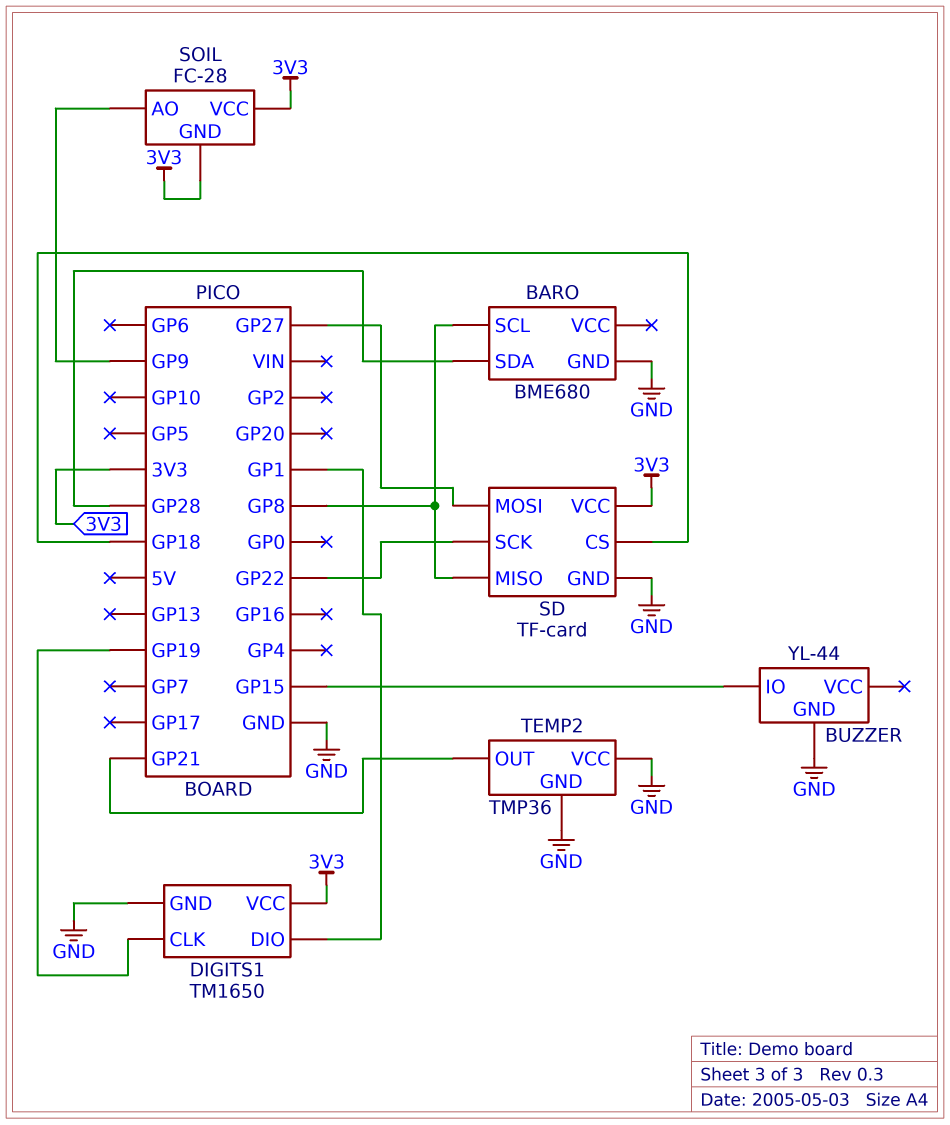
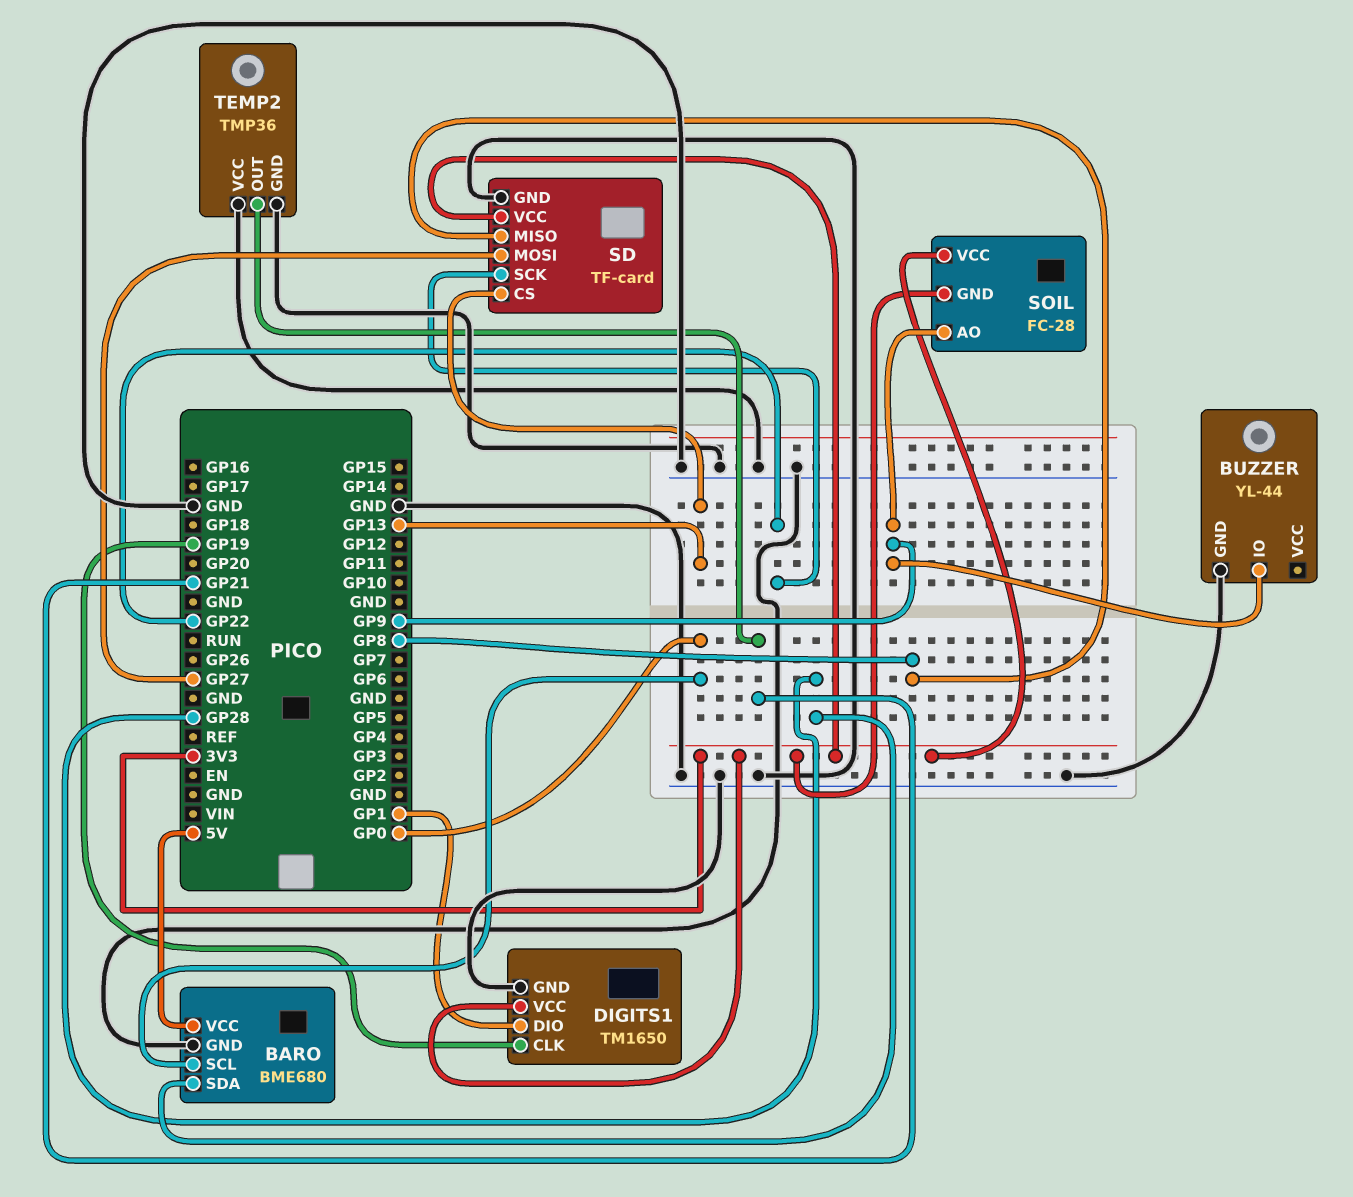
BARO pin SCL: GP8 -> GP0
BARO pin VCC: none -> 5V
BUZZER pin IO: GP15 -> GP9
SD pin CS: GP18 -> GP13

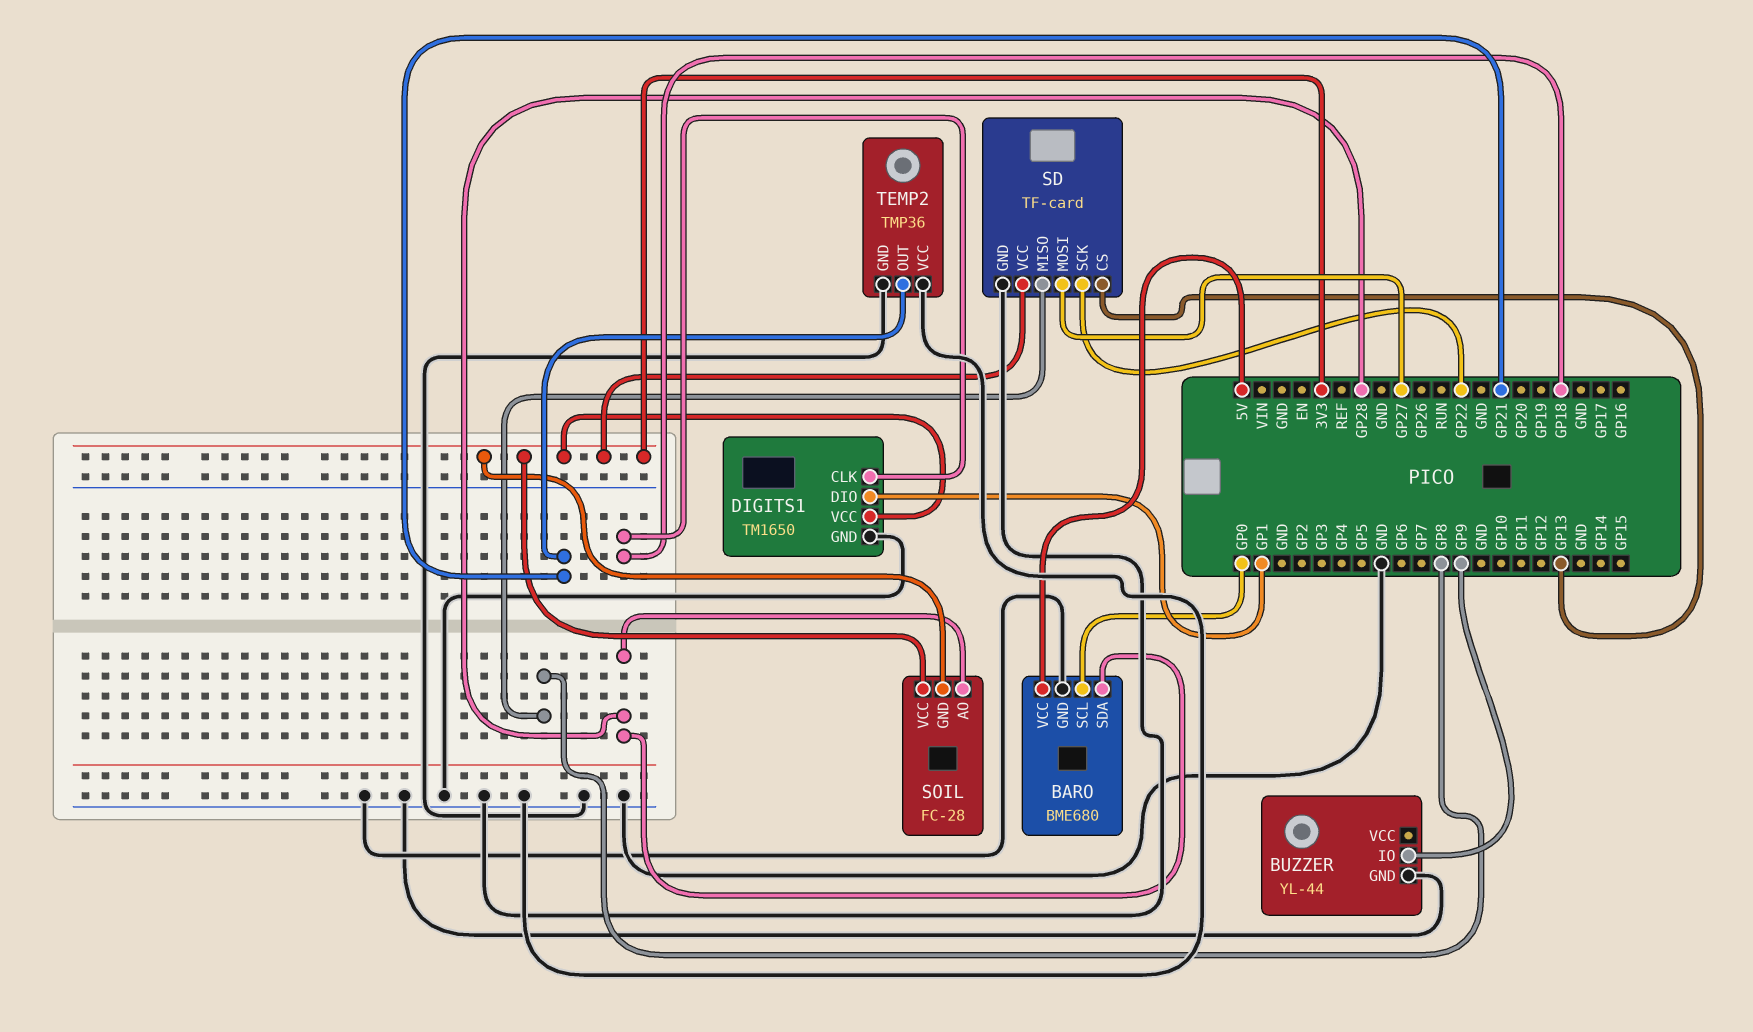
DIGITS1 pin CLK: GP19 -> GP18
SOIL pin AO: GP9 -> GP28

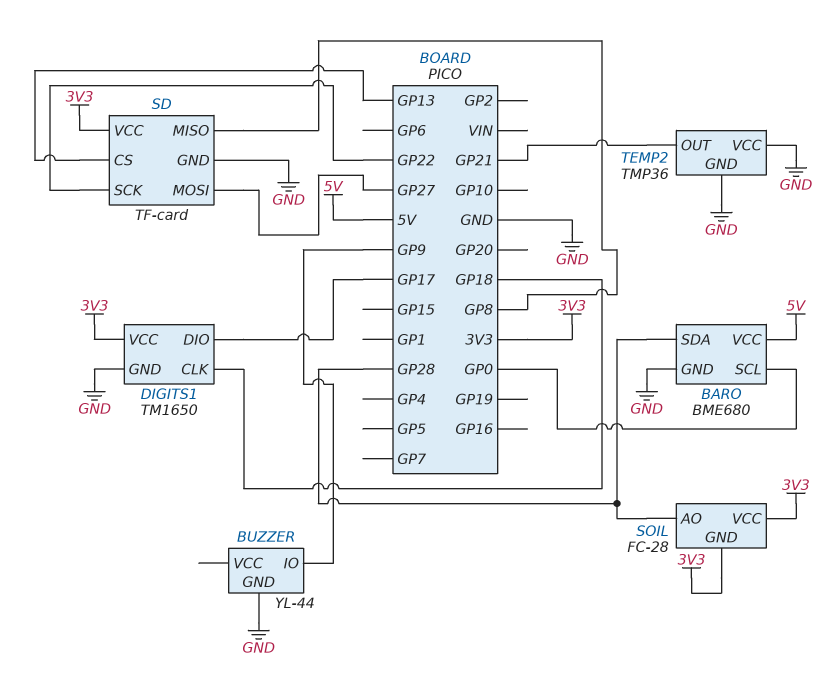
DIGITS1 pin DIO: GP1 -> GP17

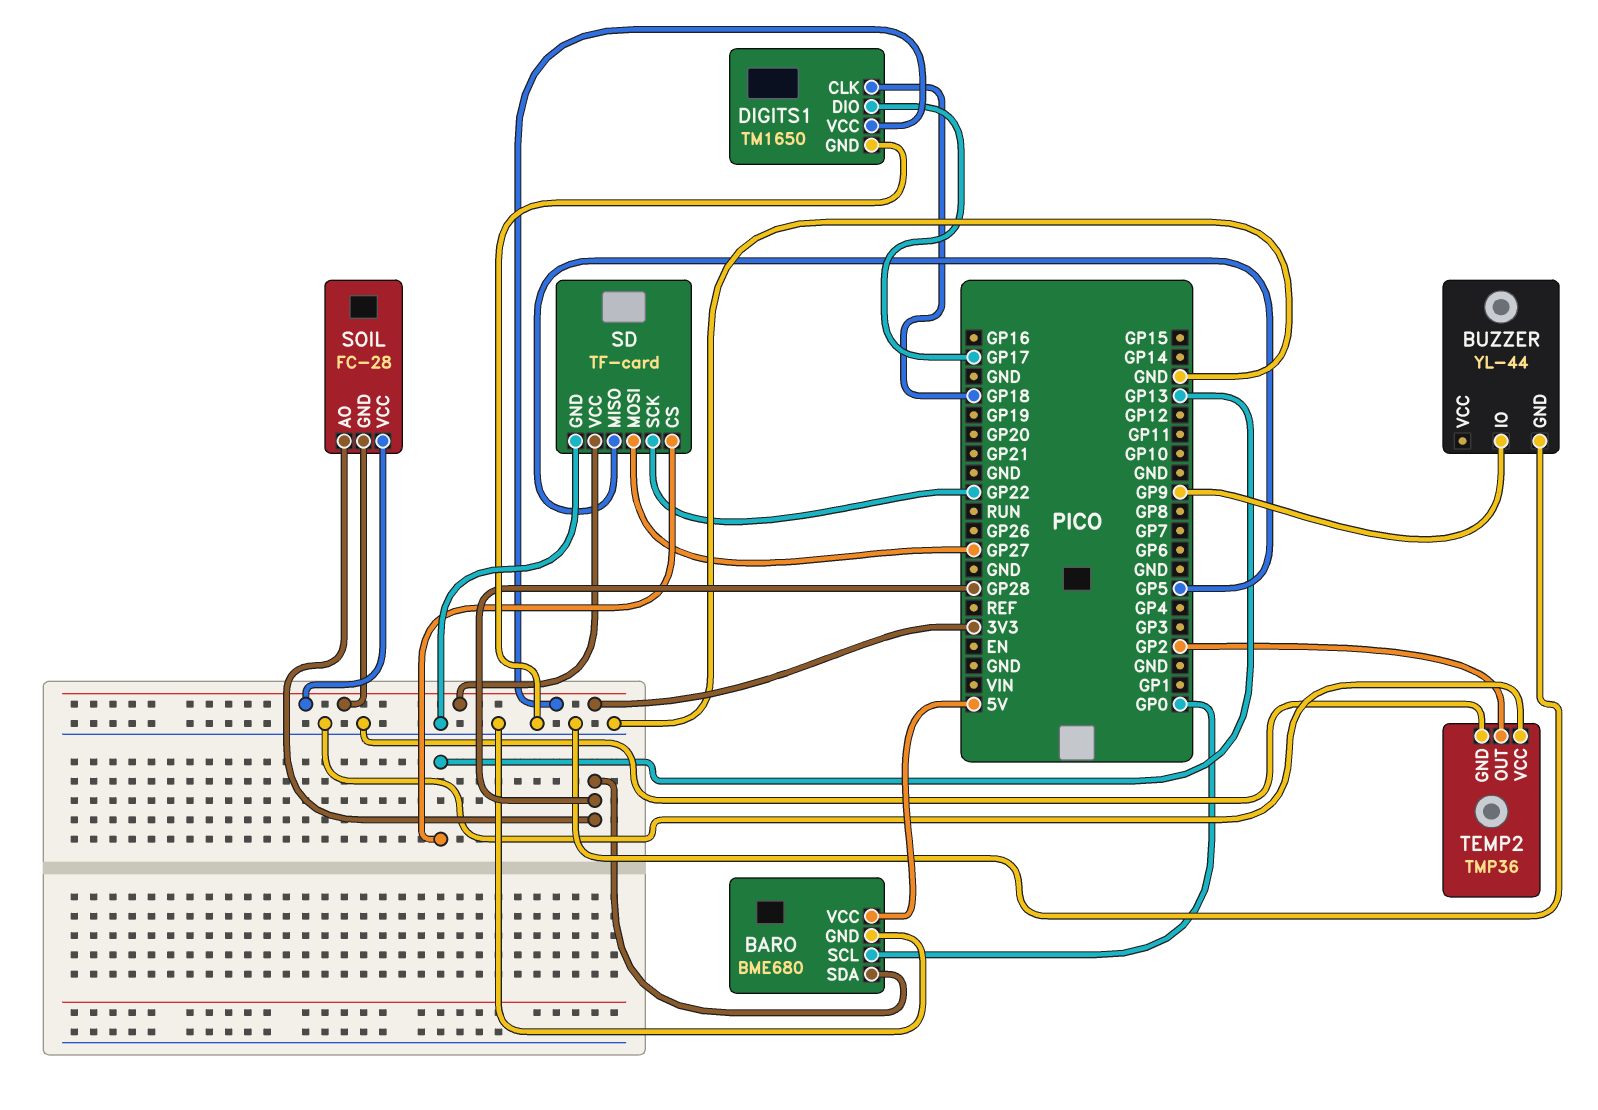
SD pin MISO: GP8 -> GP5
TEMP2 pin OUT: GP21 -> GP2

